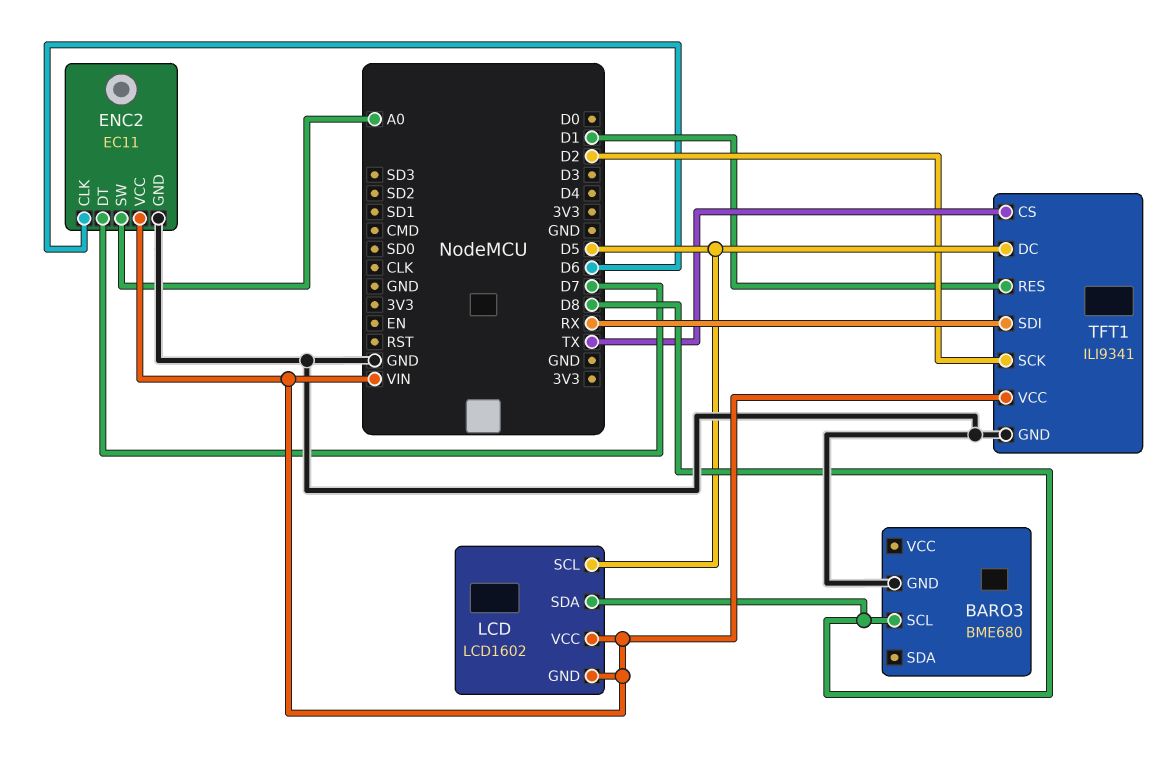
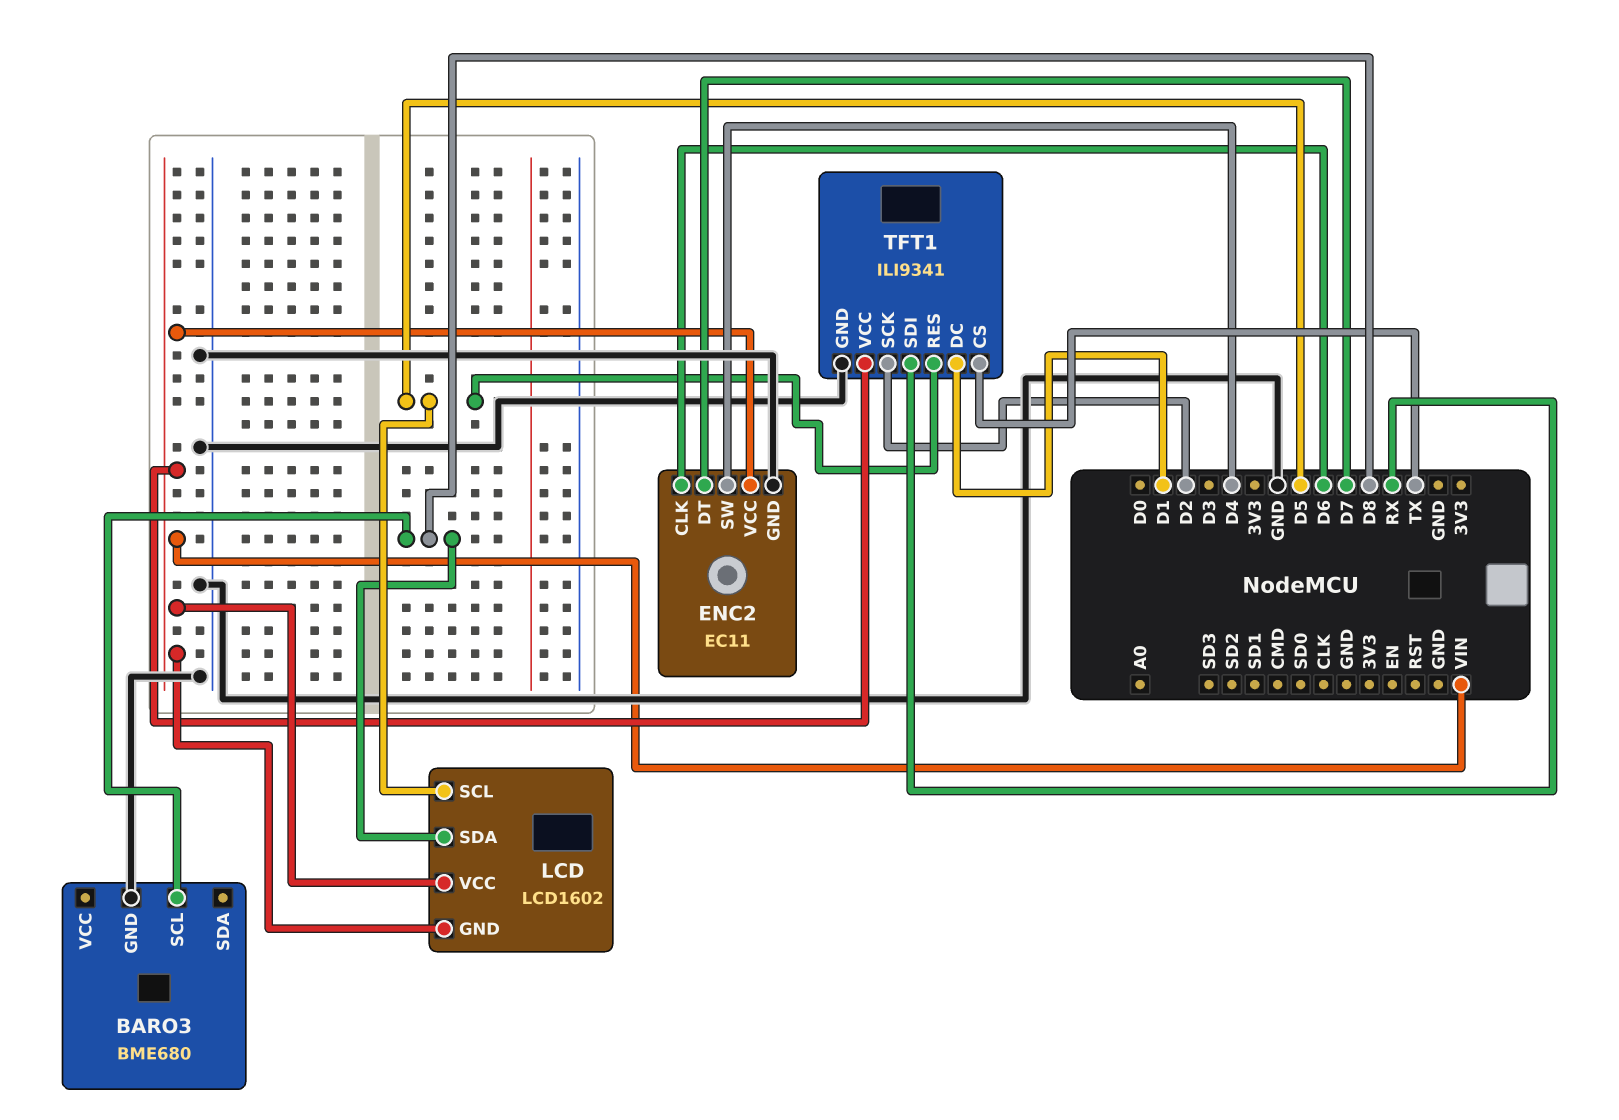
ENC2 pin SW: A0 -> D4
TFT1 pin DC: D5 -> D1
TFT1 pin RES: D1 -> D5

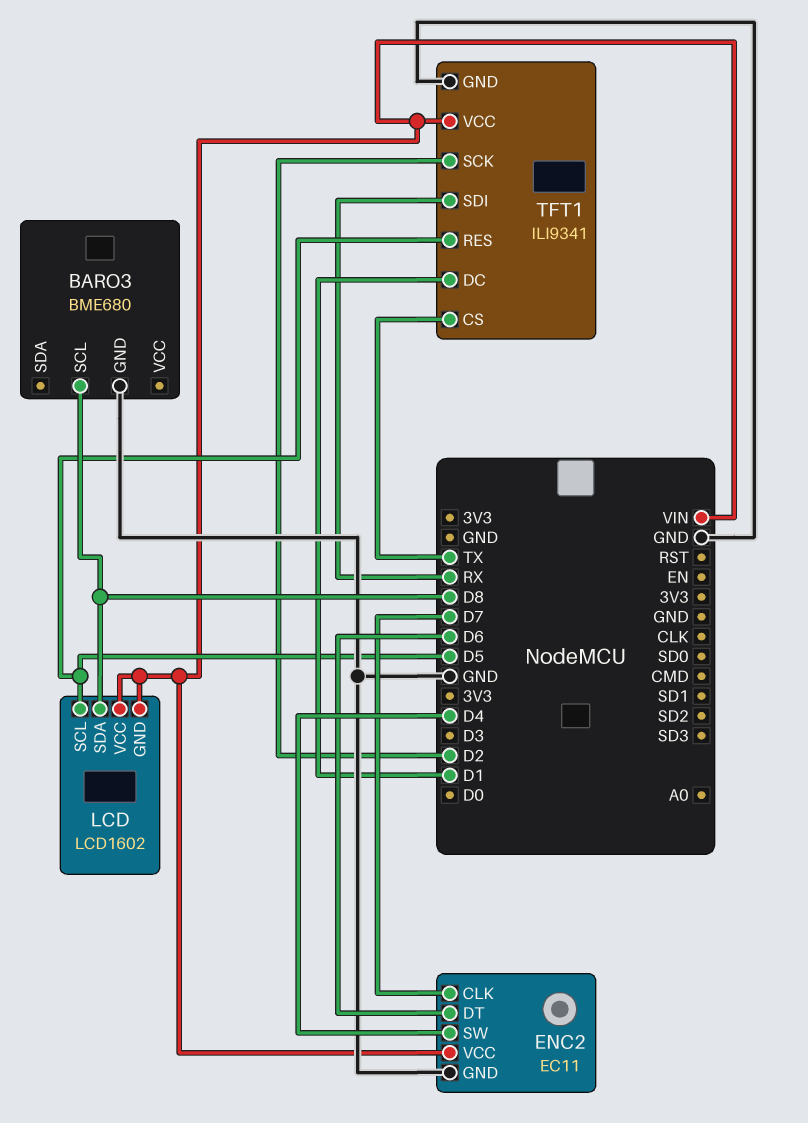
ENC2 pin CLK: D6 -> D7
ENC2 pin DT: D7 -> D6

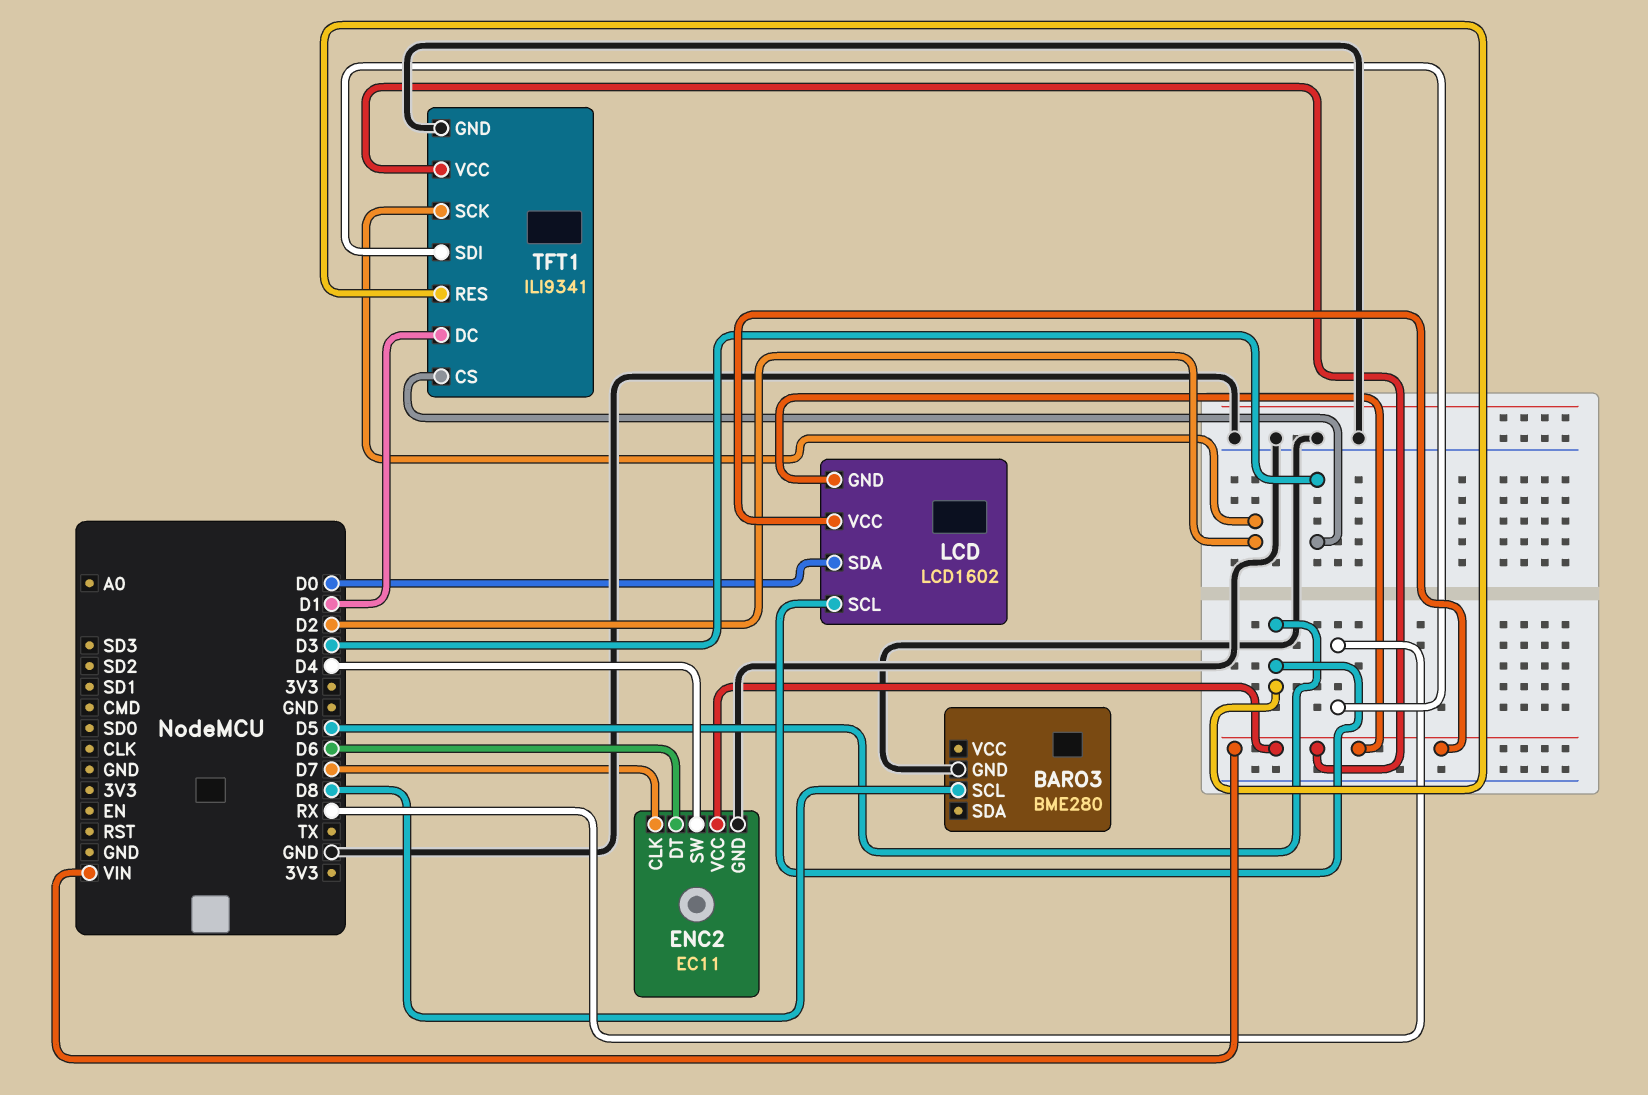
BARO3: BME680 -> BME280
LCD pin SDA: D8 -> D0
TFT1 pin CS: TX -> D3

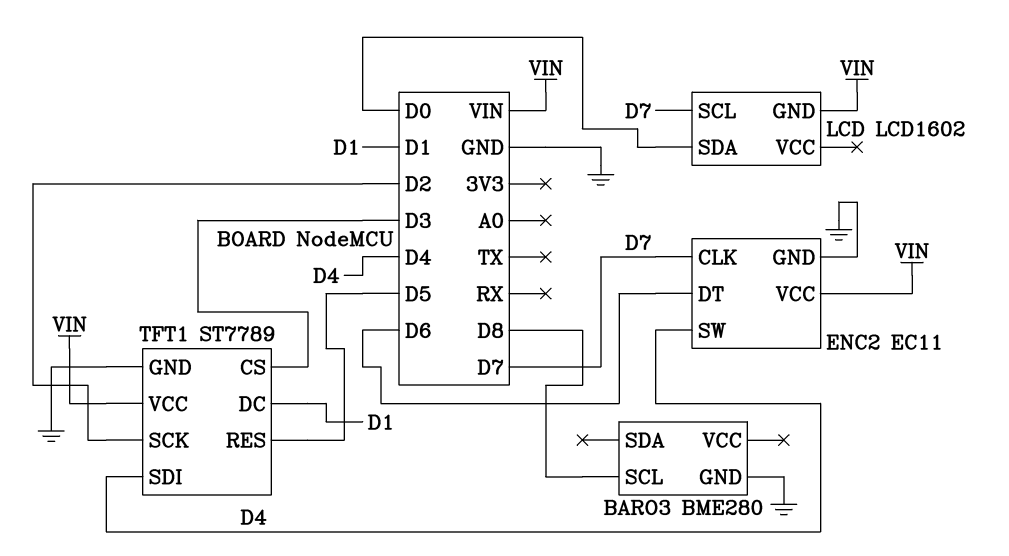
LCD pin SCL: D5 -> D7
LCD pin VCC: VIN -> none
TFT1: ILI9341 -> ST7789
TFT1 pin SDI: RX -> D4

